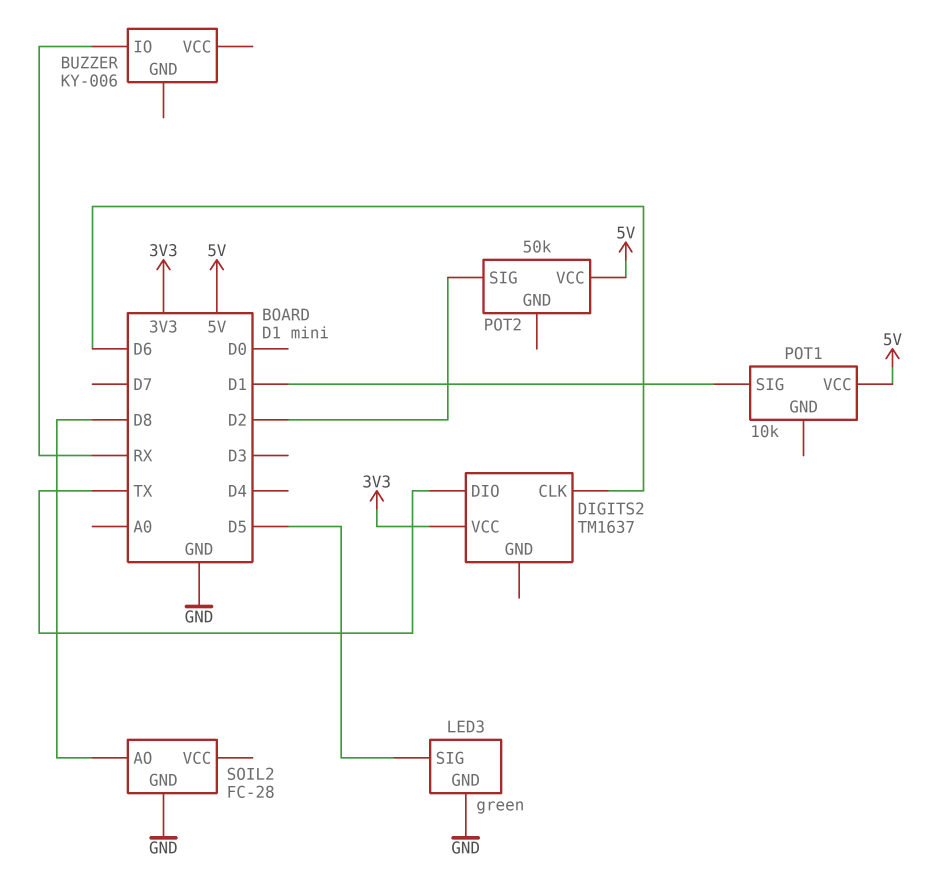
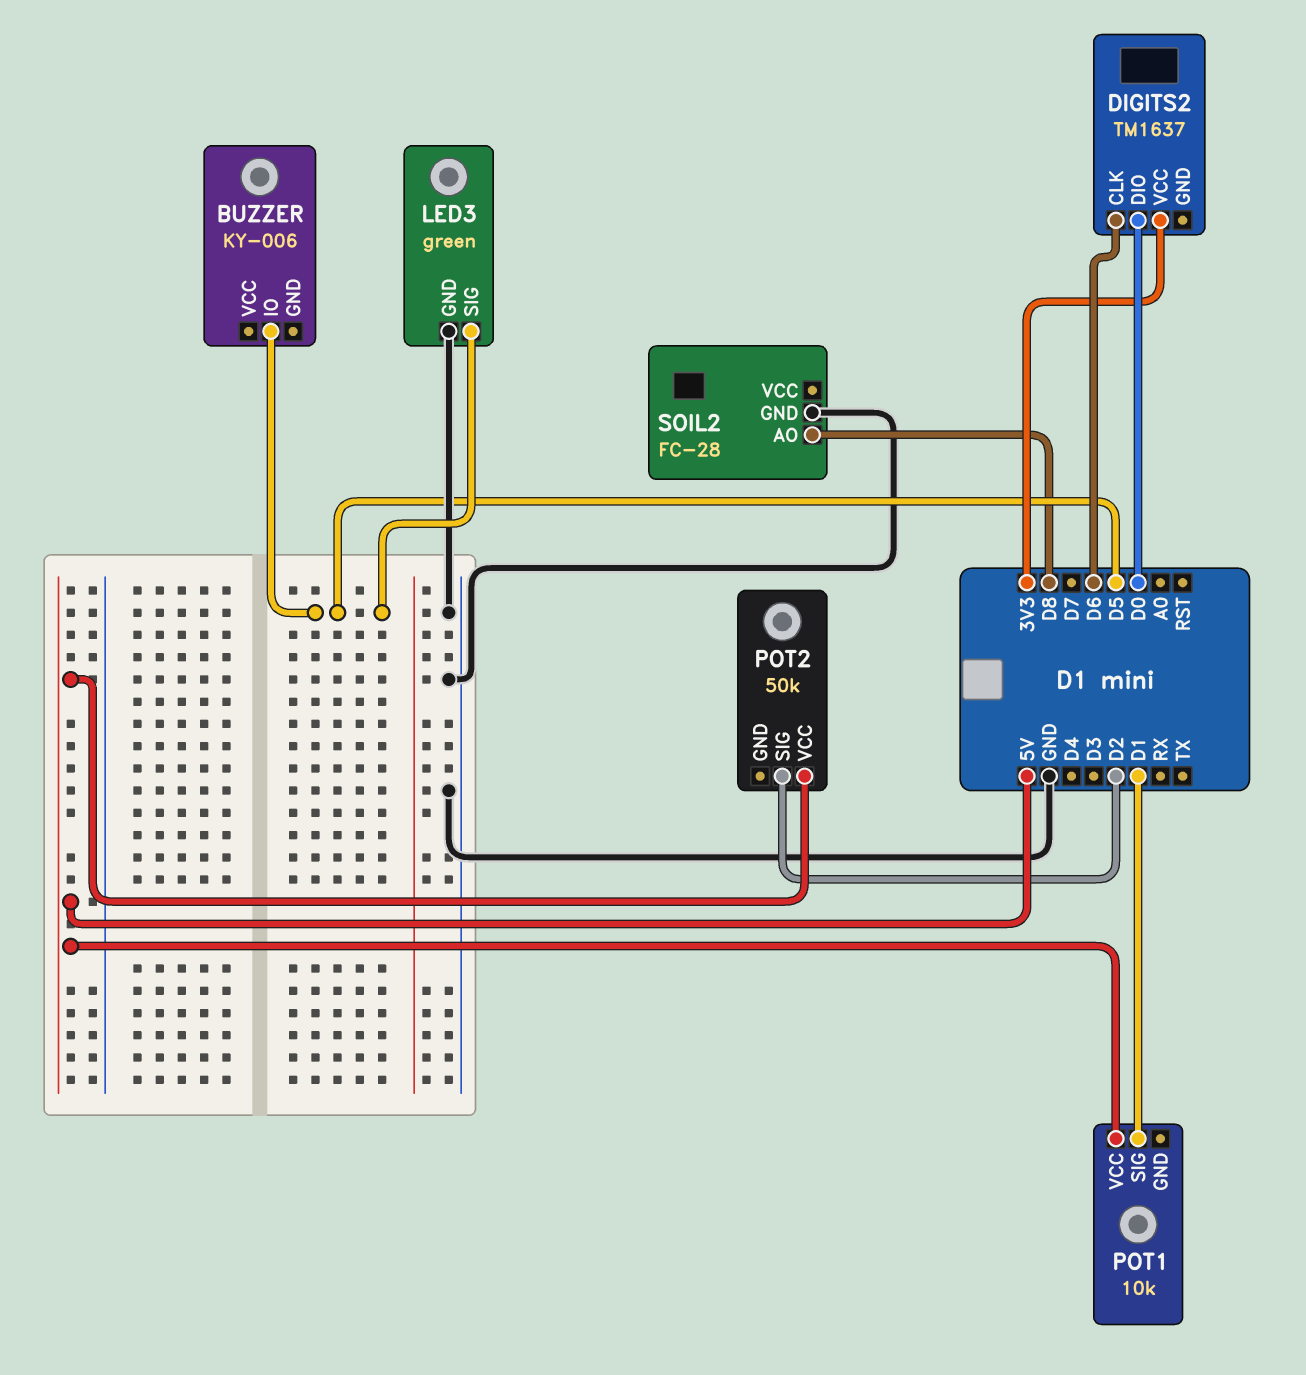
BUZZER pin IO: RX -> D5
DIGITS2 pin DIO: TX -> D0

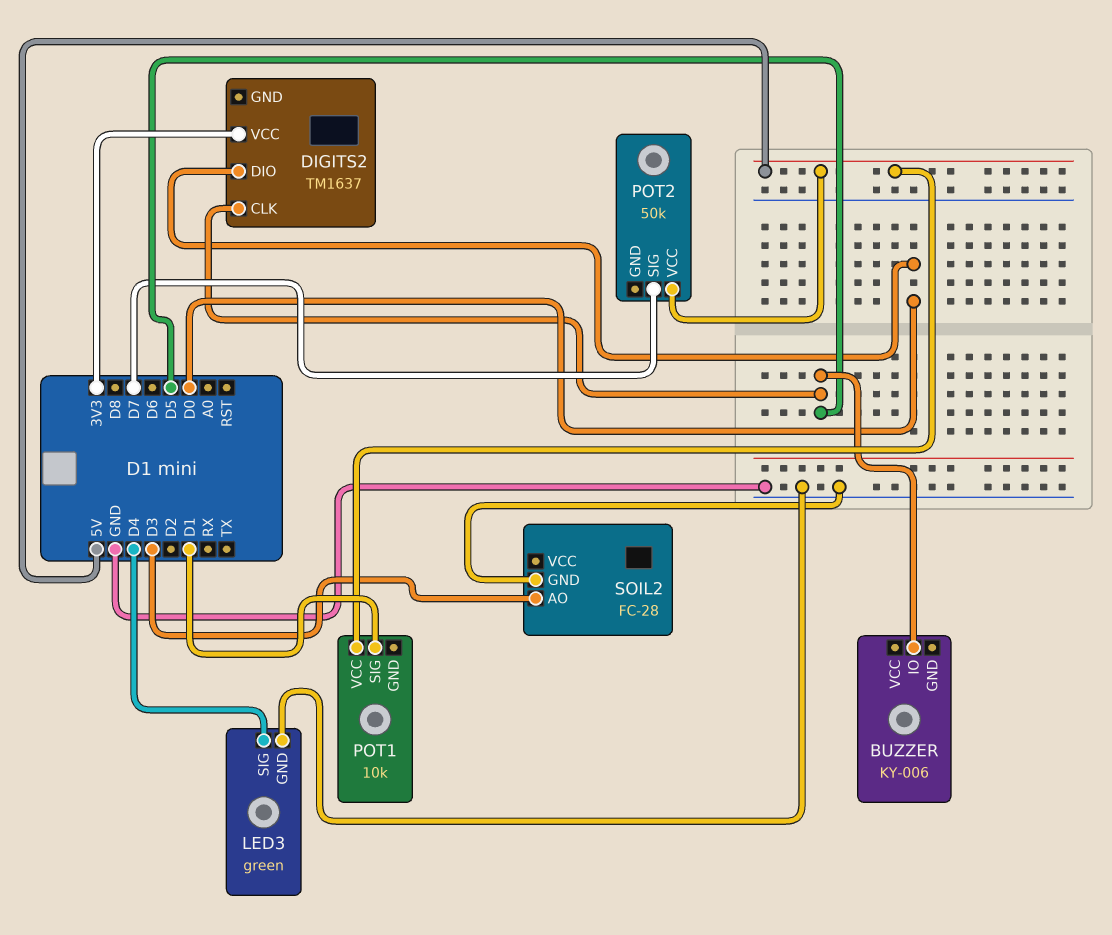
DIGITS2 pin CLK: D6 -> D5
LED3 pin SIG: D5 -> D4
POT2 pin SIG: D2 -> D7
SOIL2 pin AO: D8 -> D3

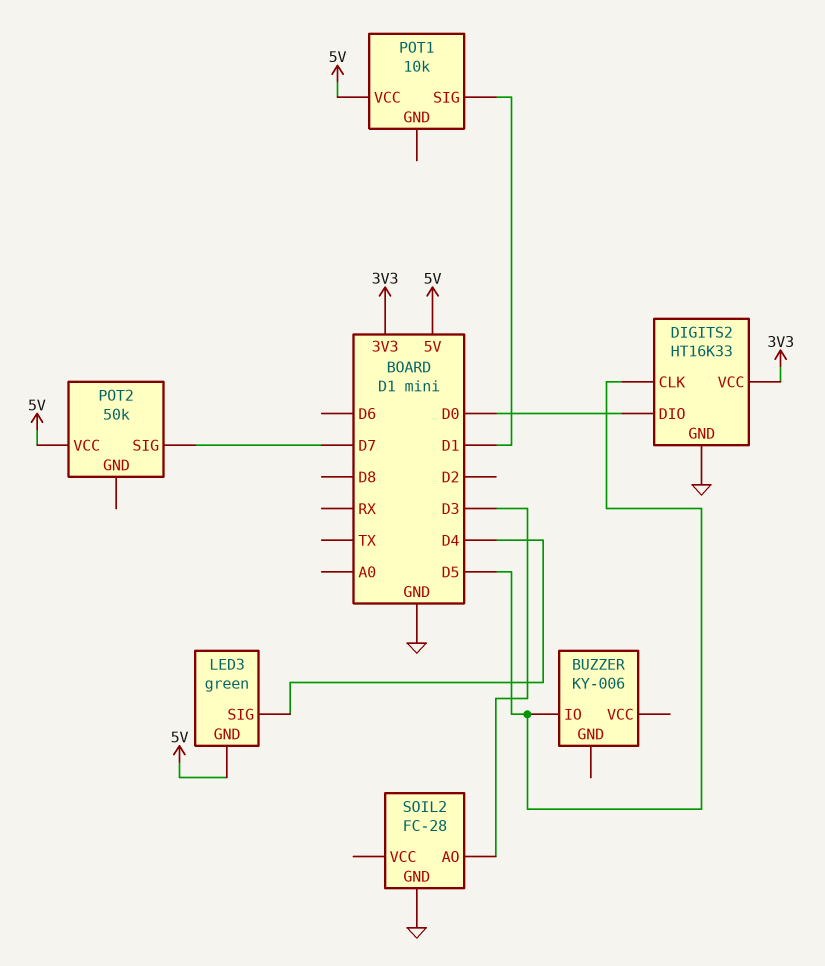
DIGITS2: TM1637 -> HT16K33
DIGITS2 pin GND: none -> GND
LED3 pin GND: GND -> 5V

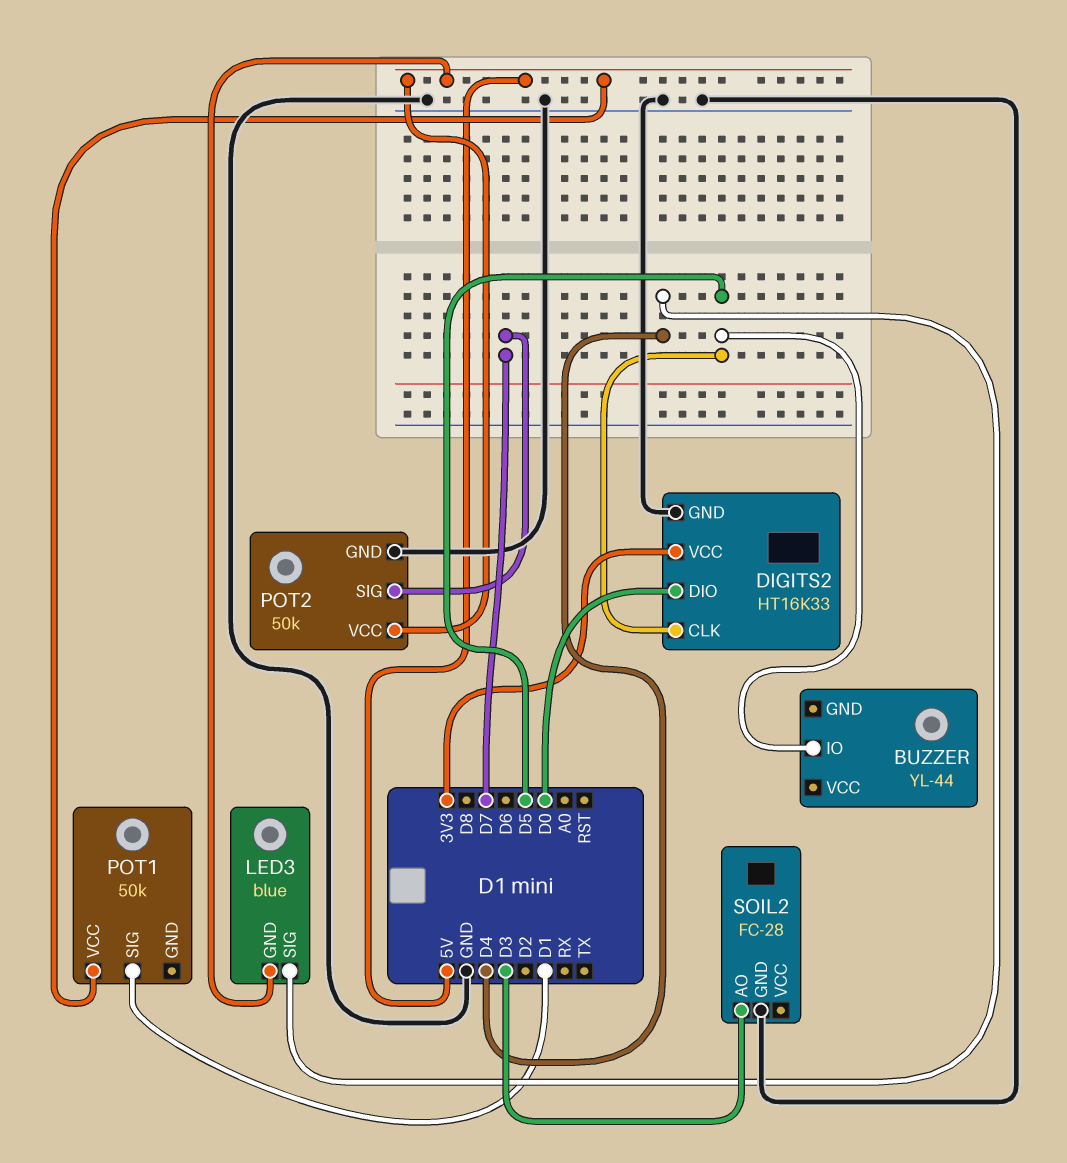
BUZZER: KY-006 -> YL-44
LED3: green -> blue
POT1: 10k -> 50k
POT2 pin GND: none -> GND

